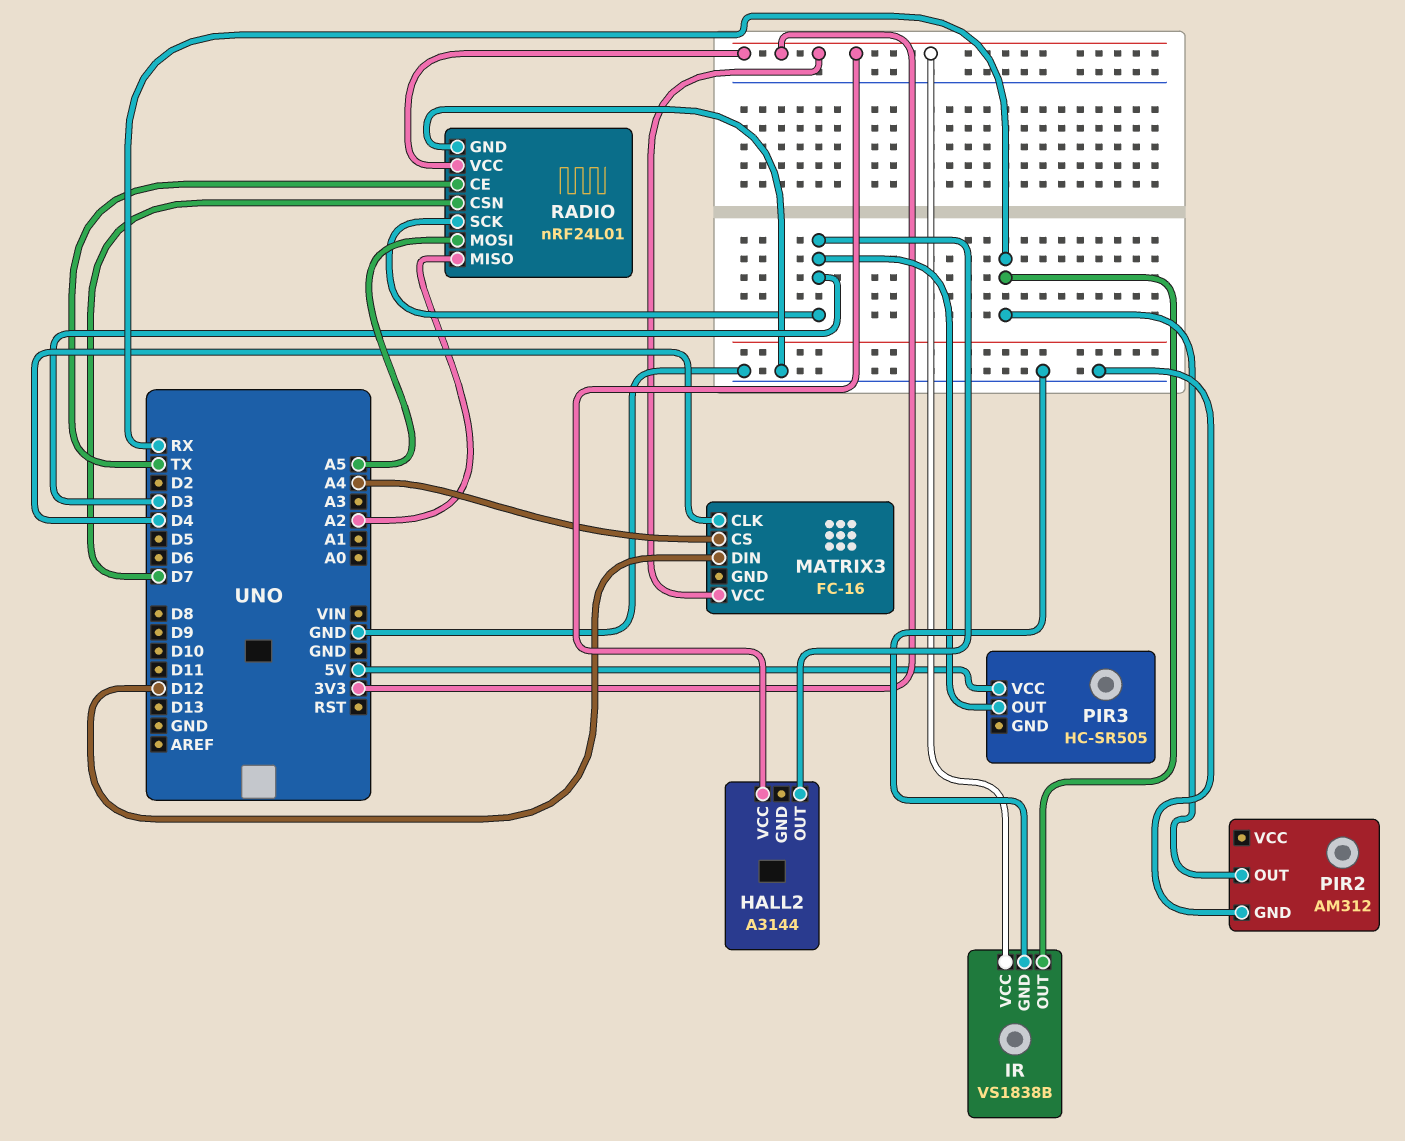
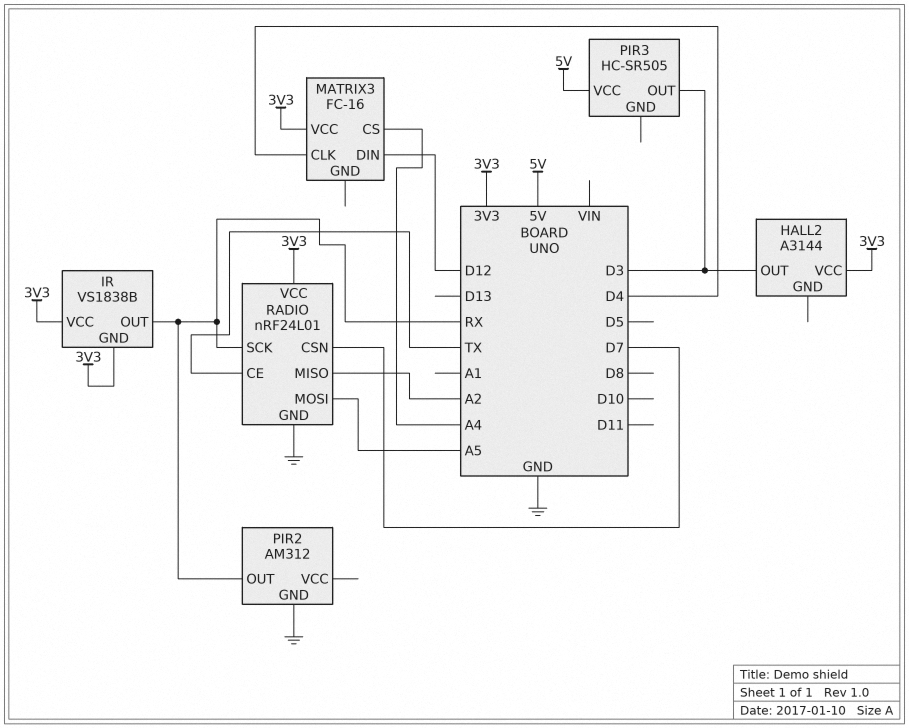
IR pin GND: GND -> 3V3
RADIO pin SCK: D3 -> RX

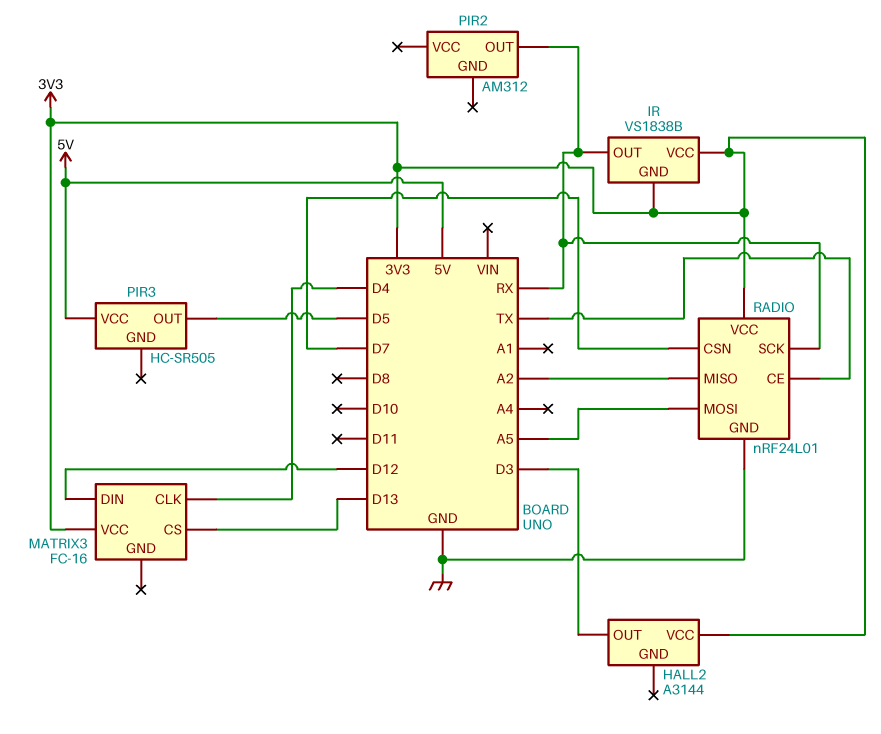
MATRIX3 pin CS: A4 -> D13
PIR2 pin GND: GND -> none
PIR3 pin OUT: D3 -> D5

